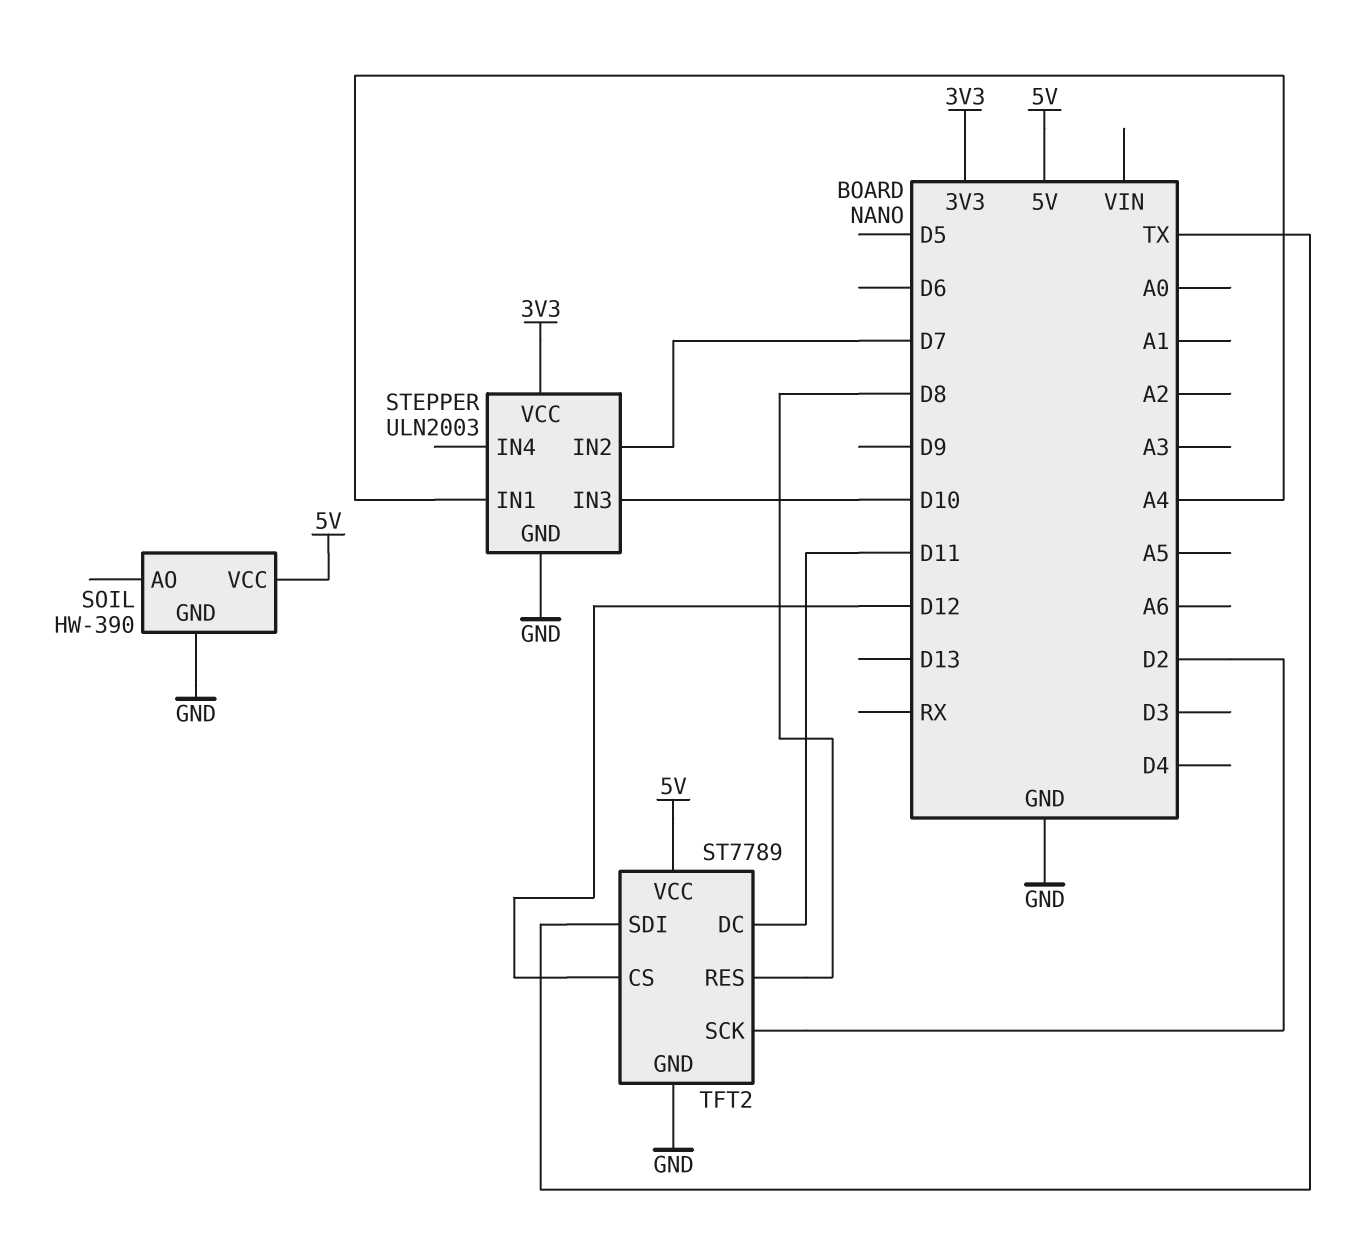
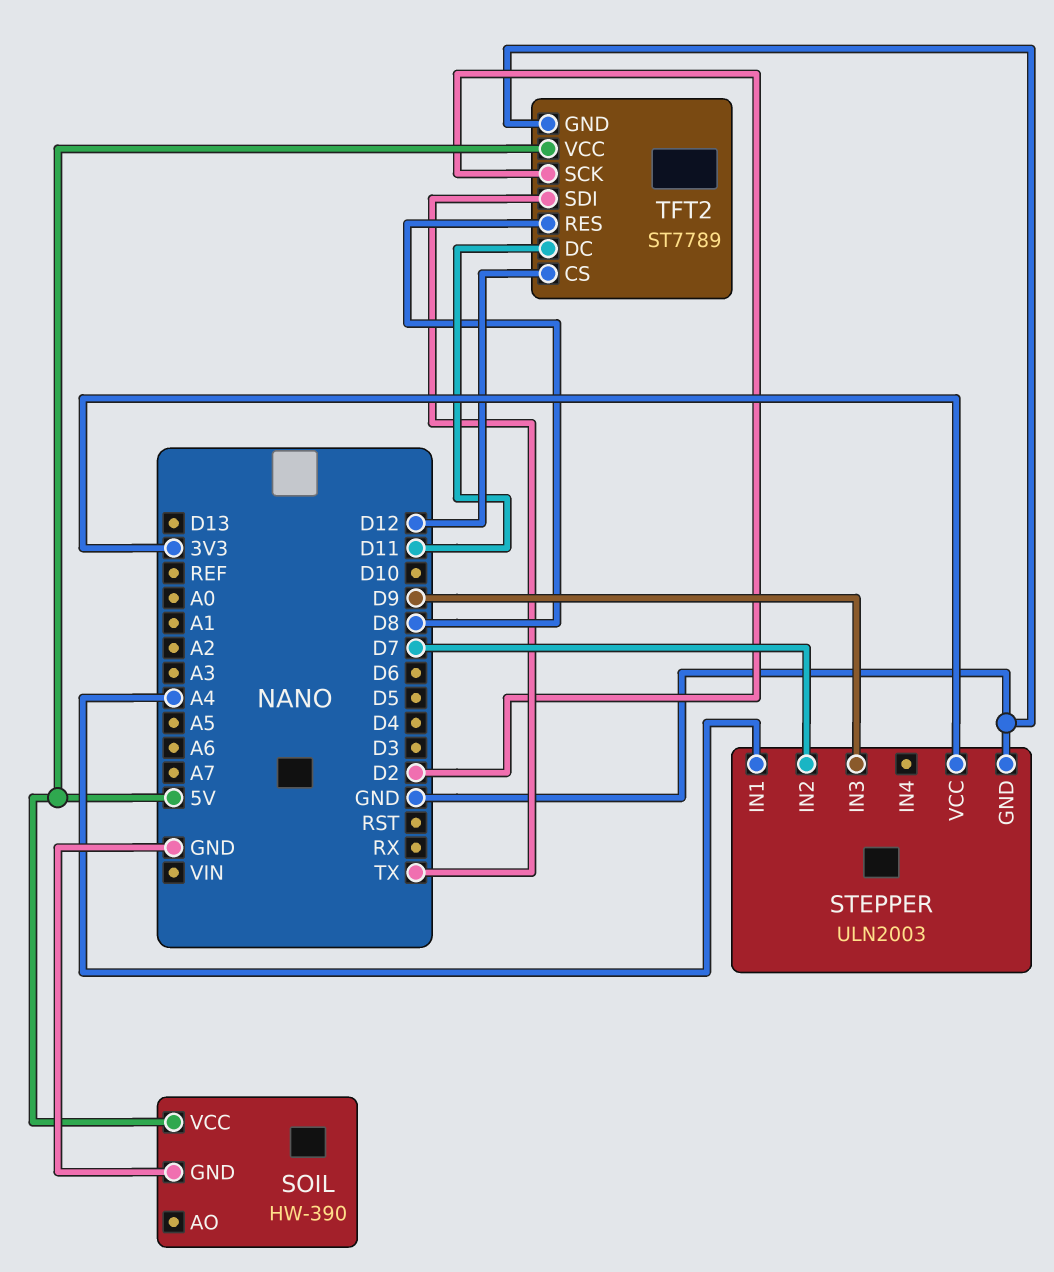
STEPPER pin IN3: D10 -> D9

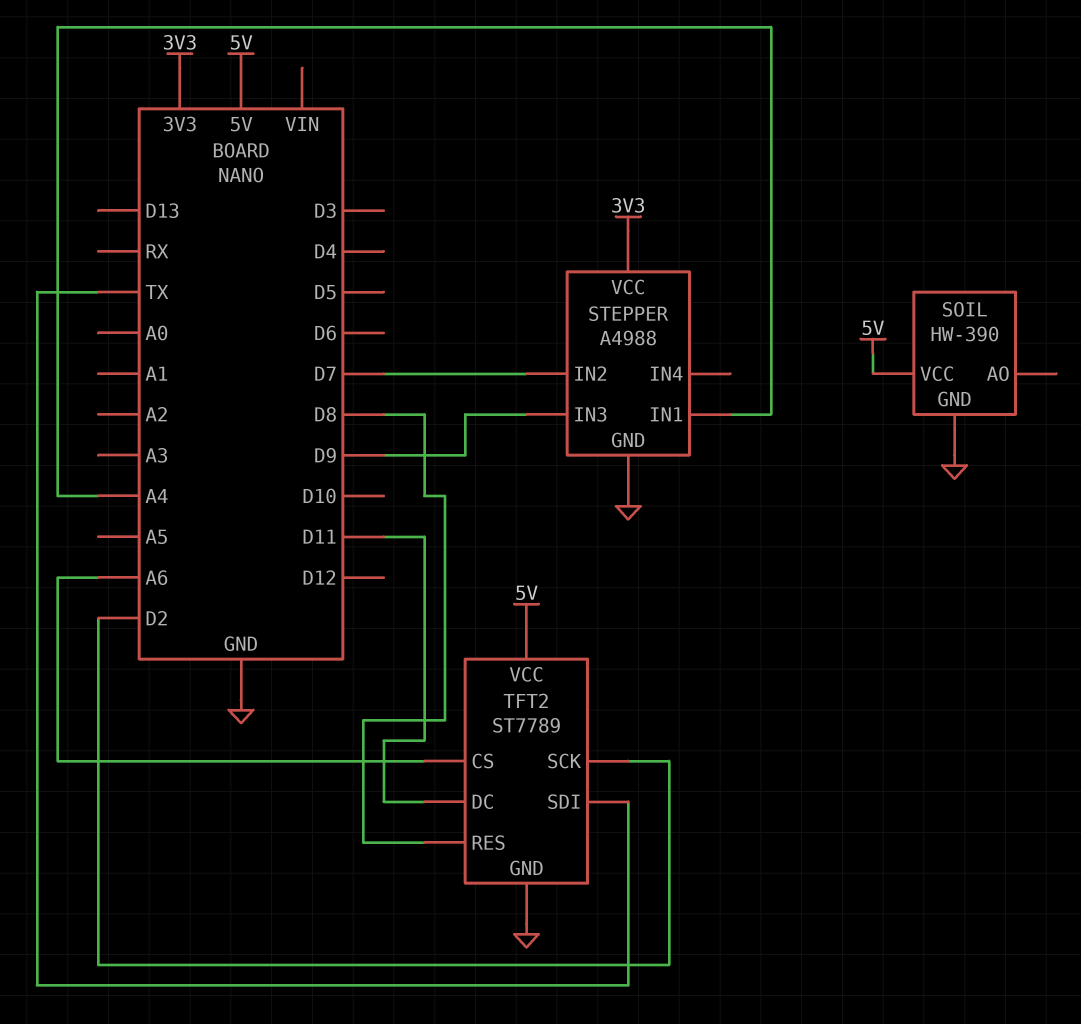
STEPPER: ULN2003 -> A4988
TFT2 pin CS: D12 -> A6

